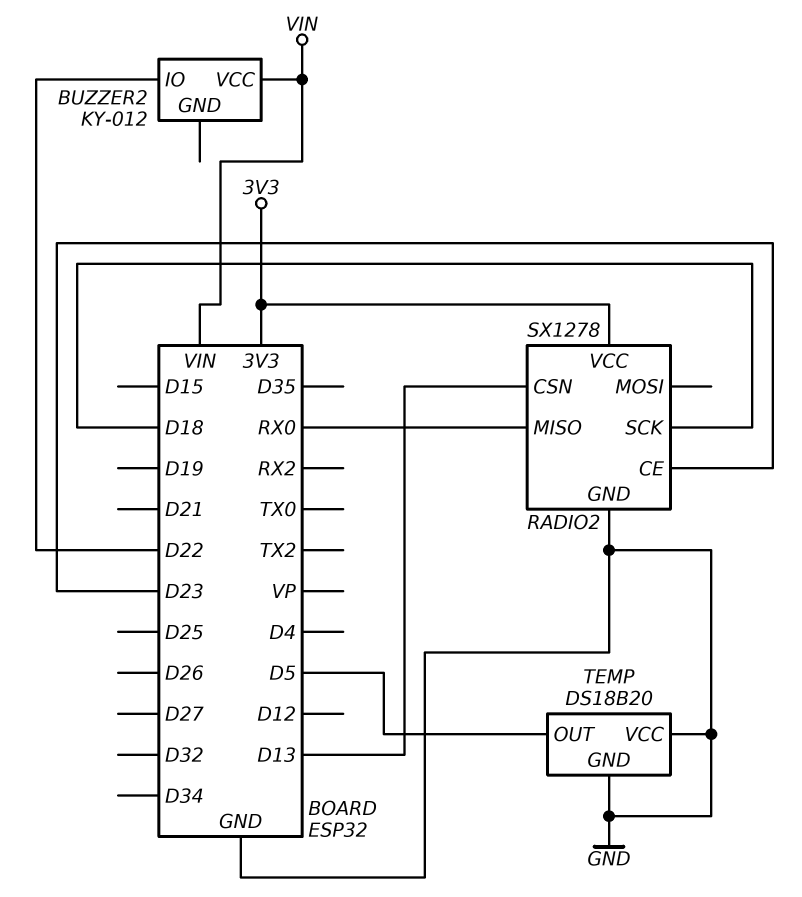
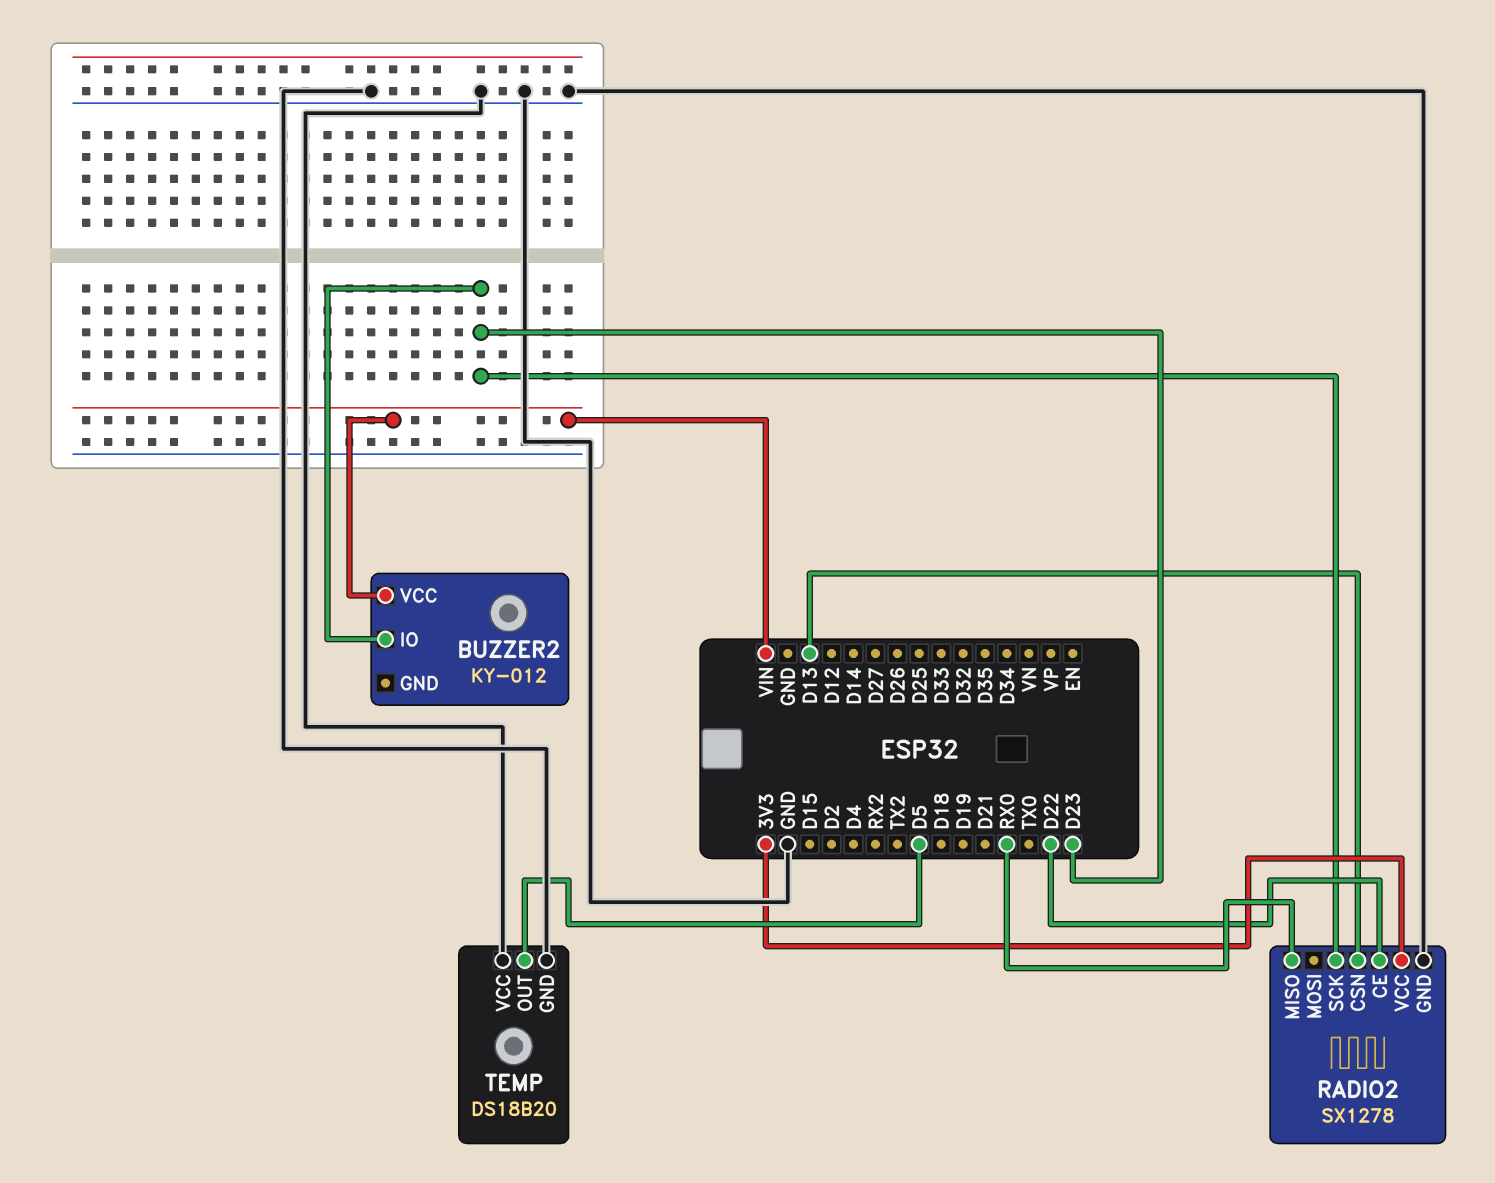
BUZZER2 pin IO: D22 -> D23
RADIO2 pin CE: D23 -> D22
RADIO2 pin SCK: D18 -> D23

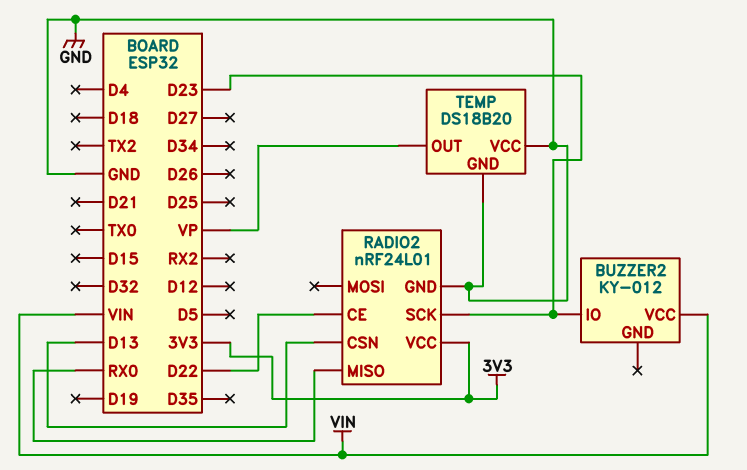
RADIO2: SX1278 -> nRF24L01
TEMP pin OUT: D5 -> VP

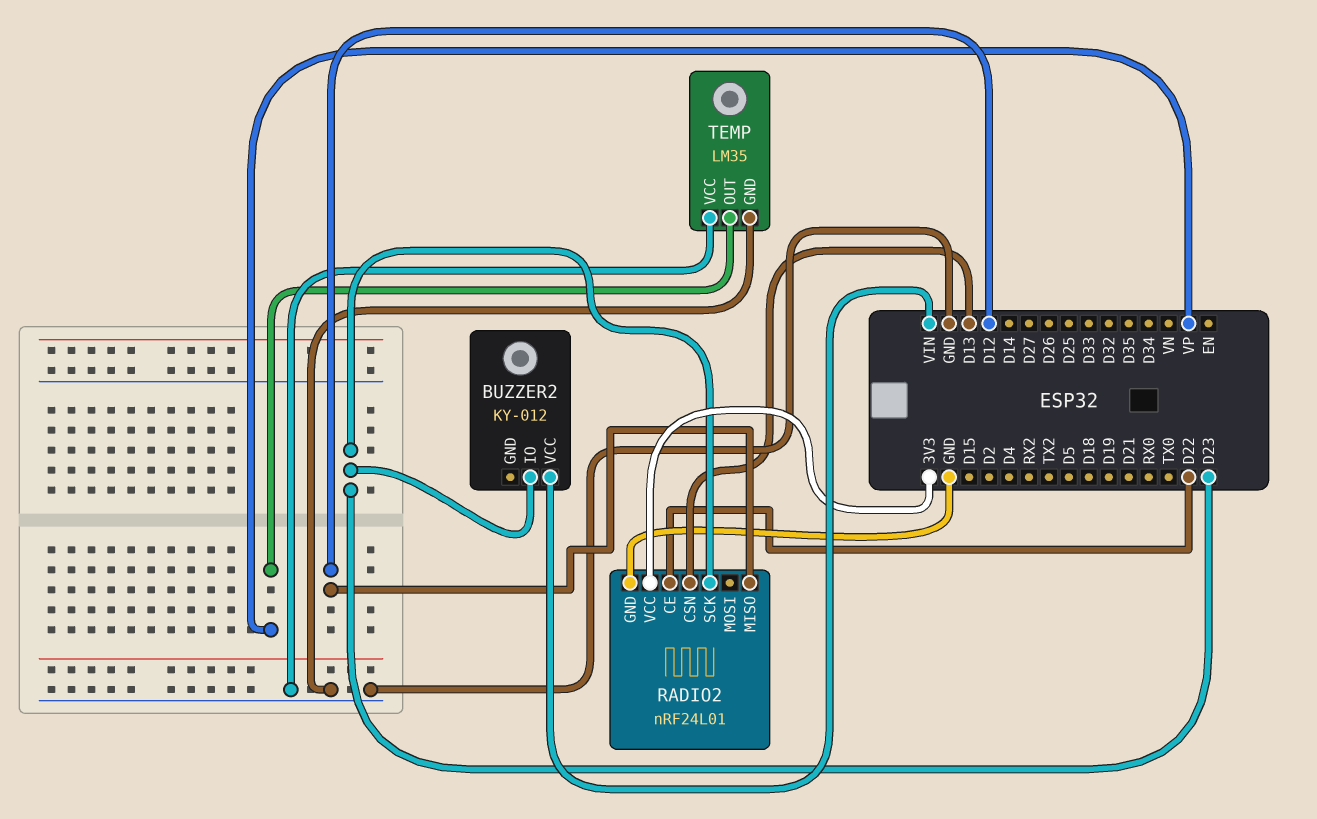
RADIO2 pin MISO: RX0 -> D12
TEMP: DS18B20 -> LM35

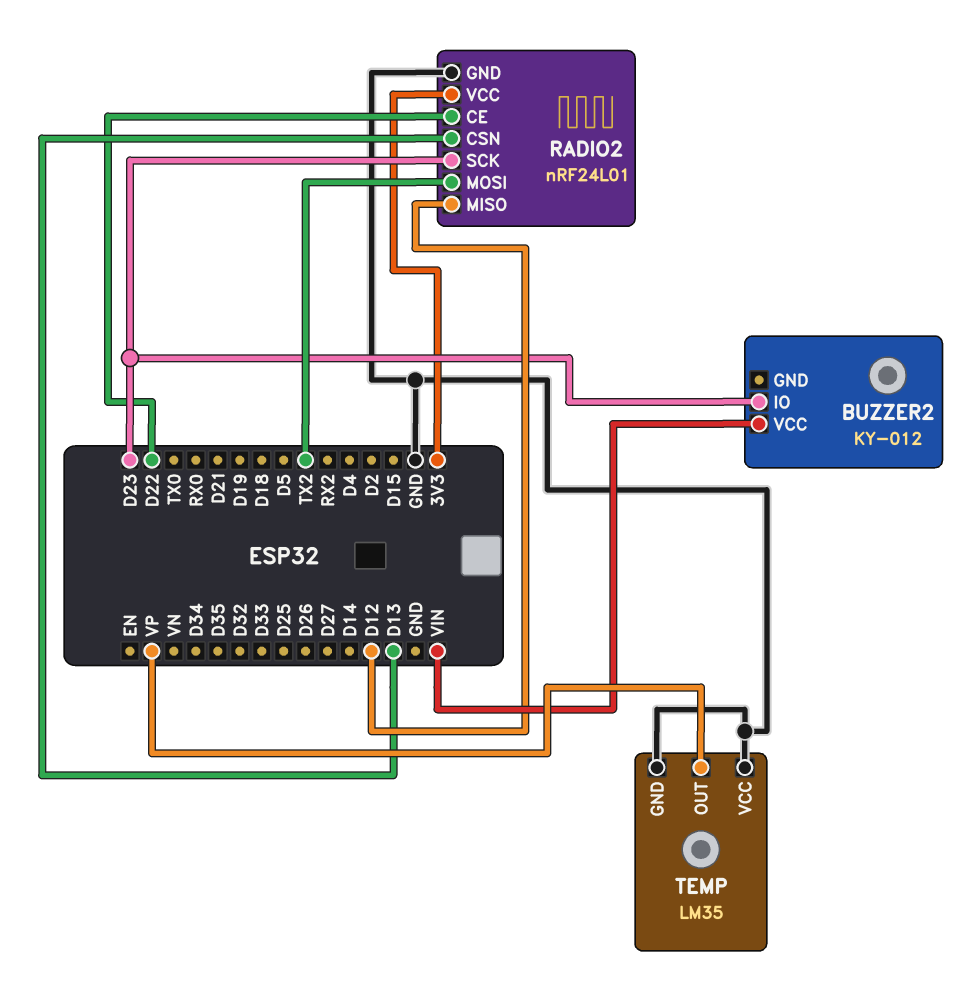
RADIO2 pin MOSI: none -> TX2

